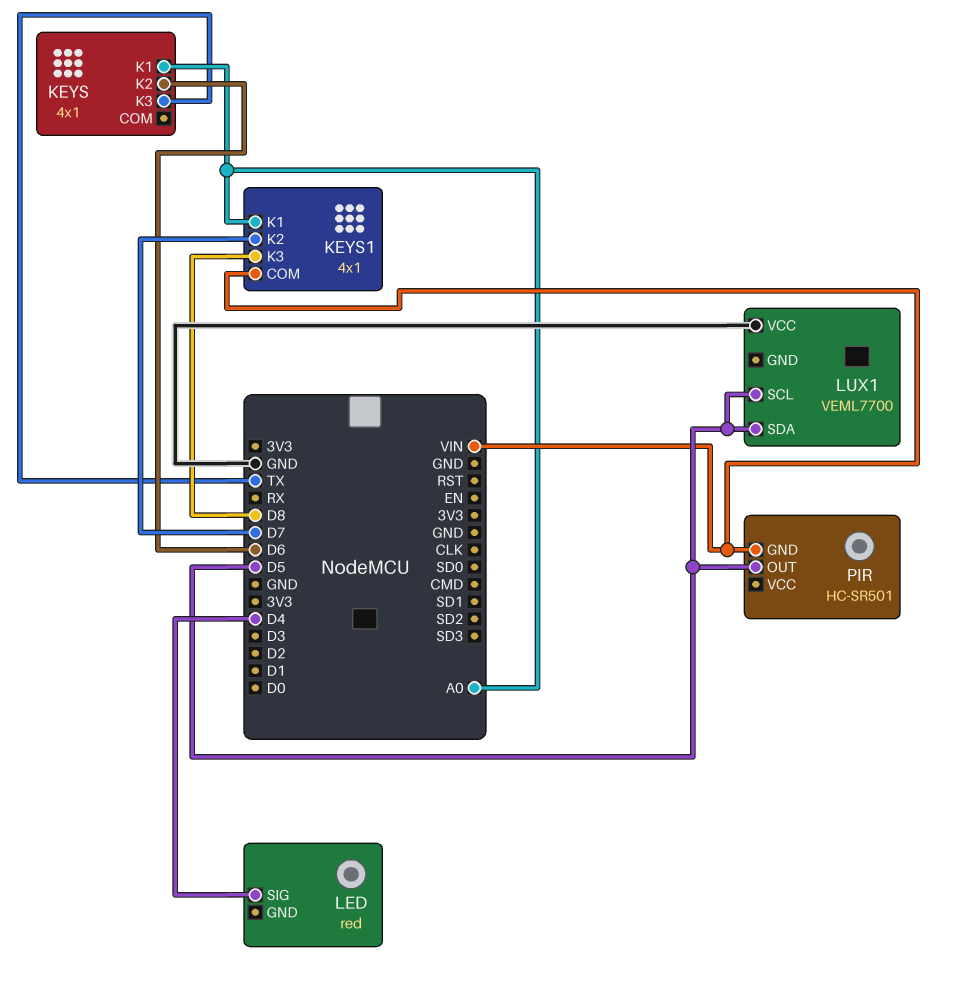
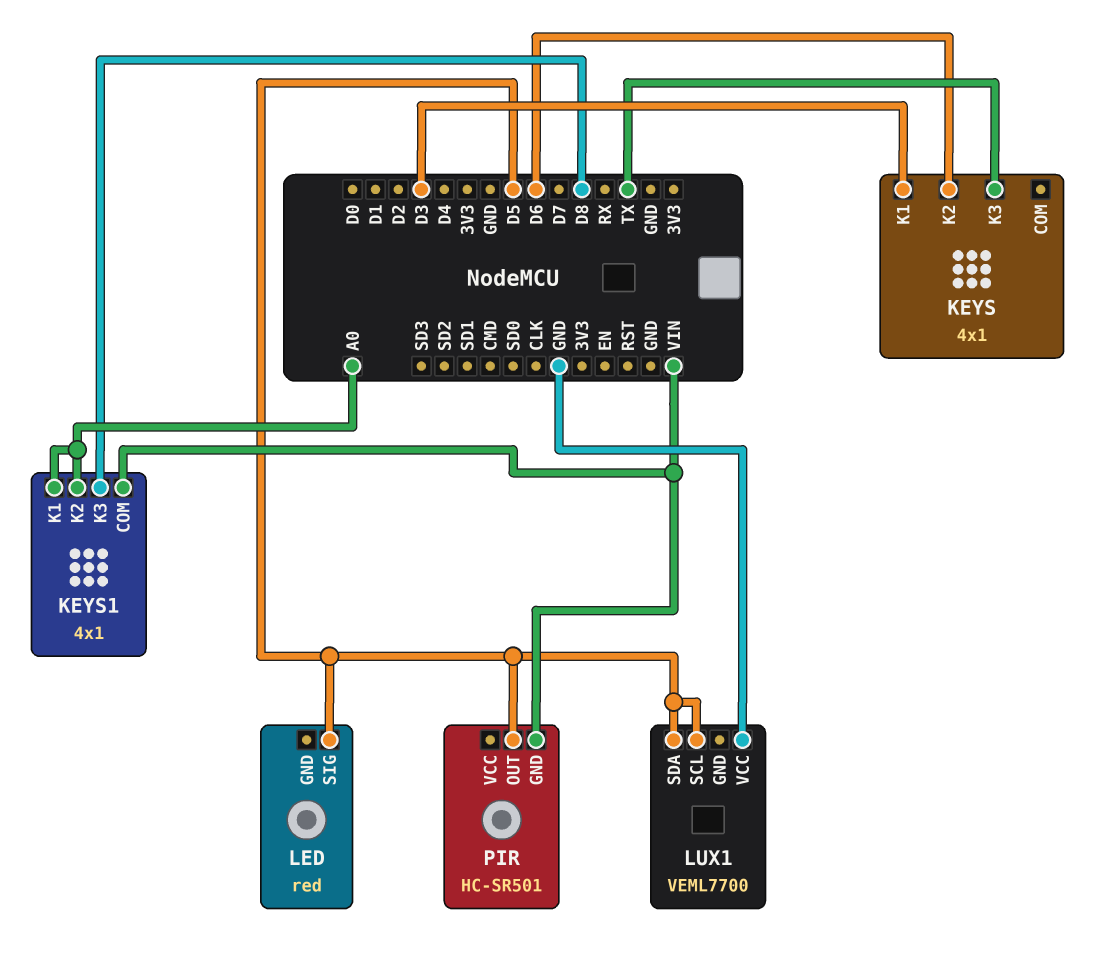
KEYS pin K1: A0 -> D3
KEYS1 pin K2: D7 -> A0
LED pin SIG: D4 -> D5

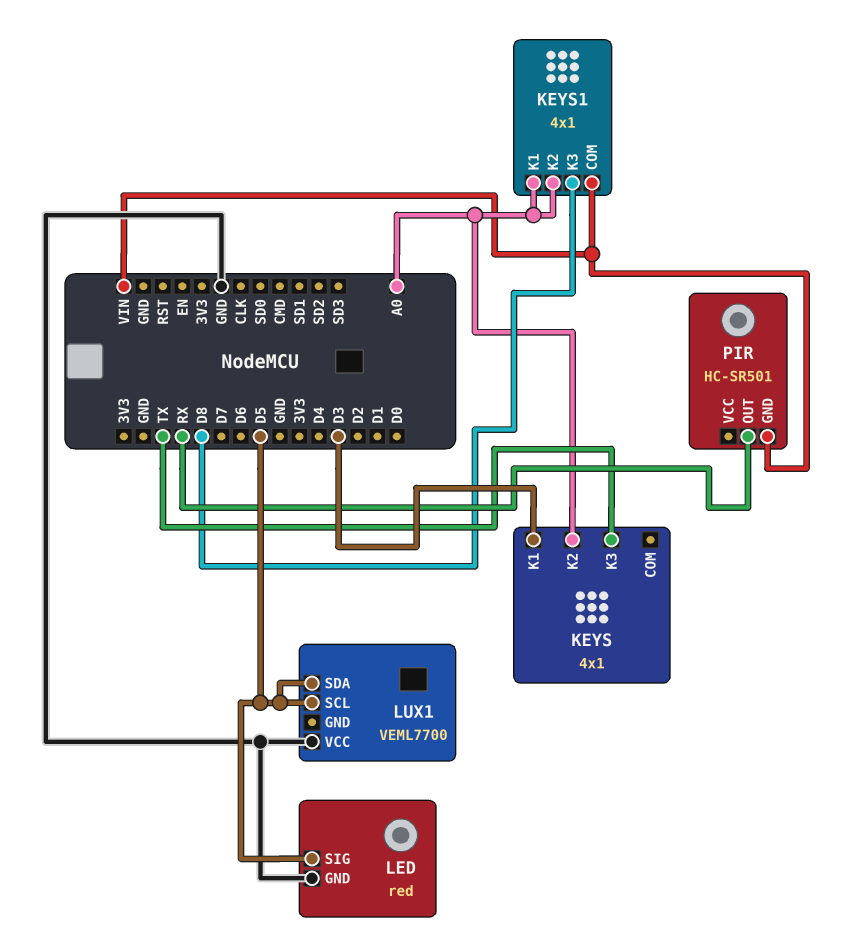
KEYS pin K2: D6 -> A0
LED pin GND: none -> GND
PIR pin OUT: D5 -> RX

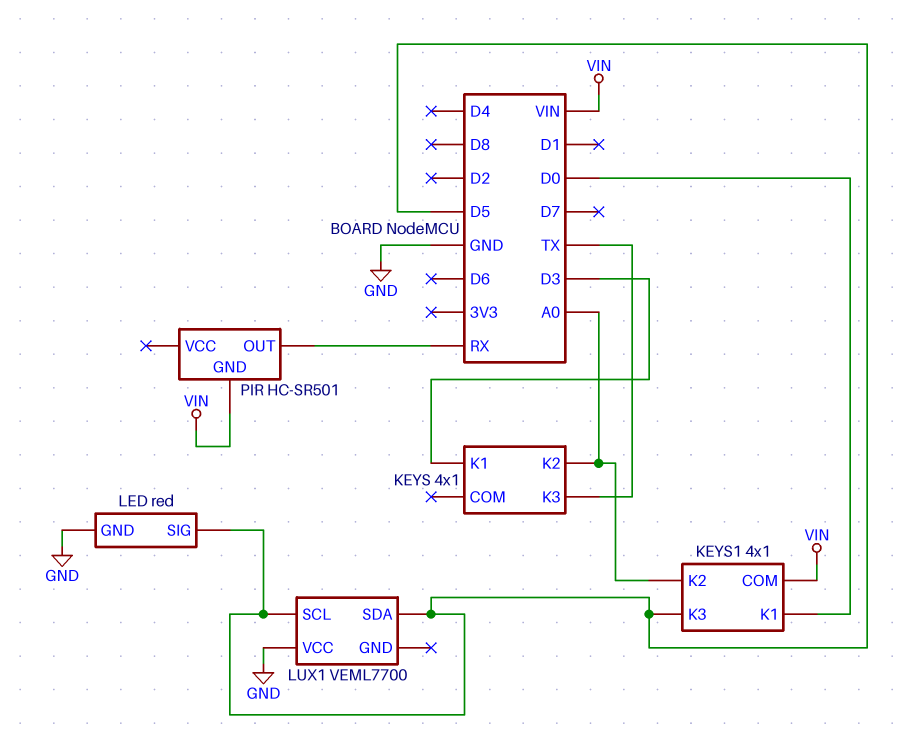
KEYS1 pin K1: A0 -> D0
KEYS1 pin K3: D8 -> D5

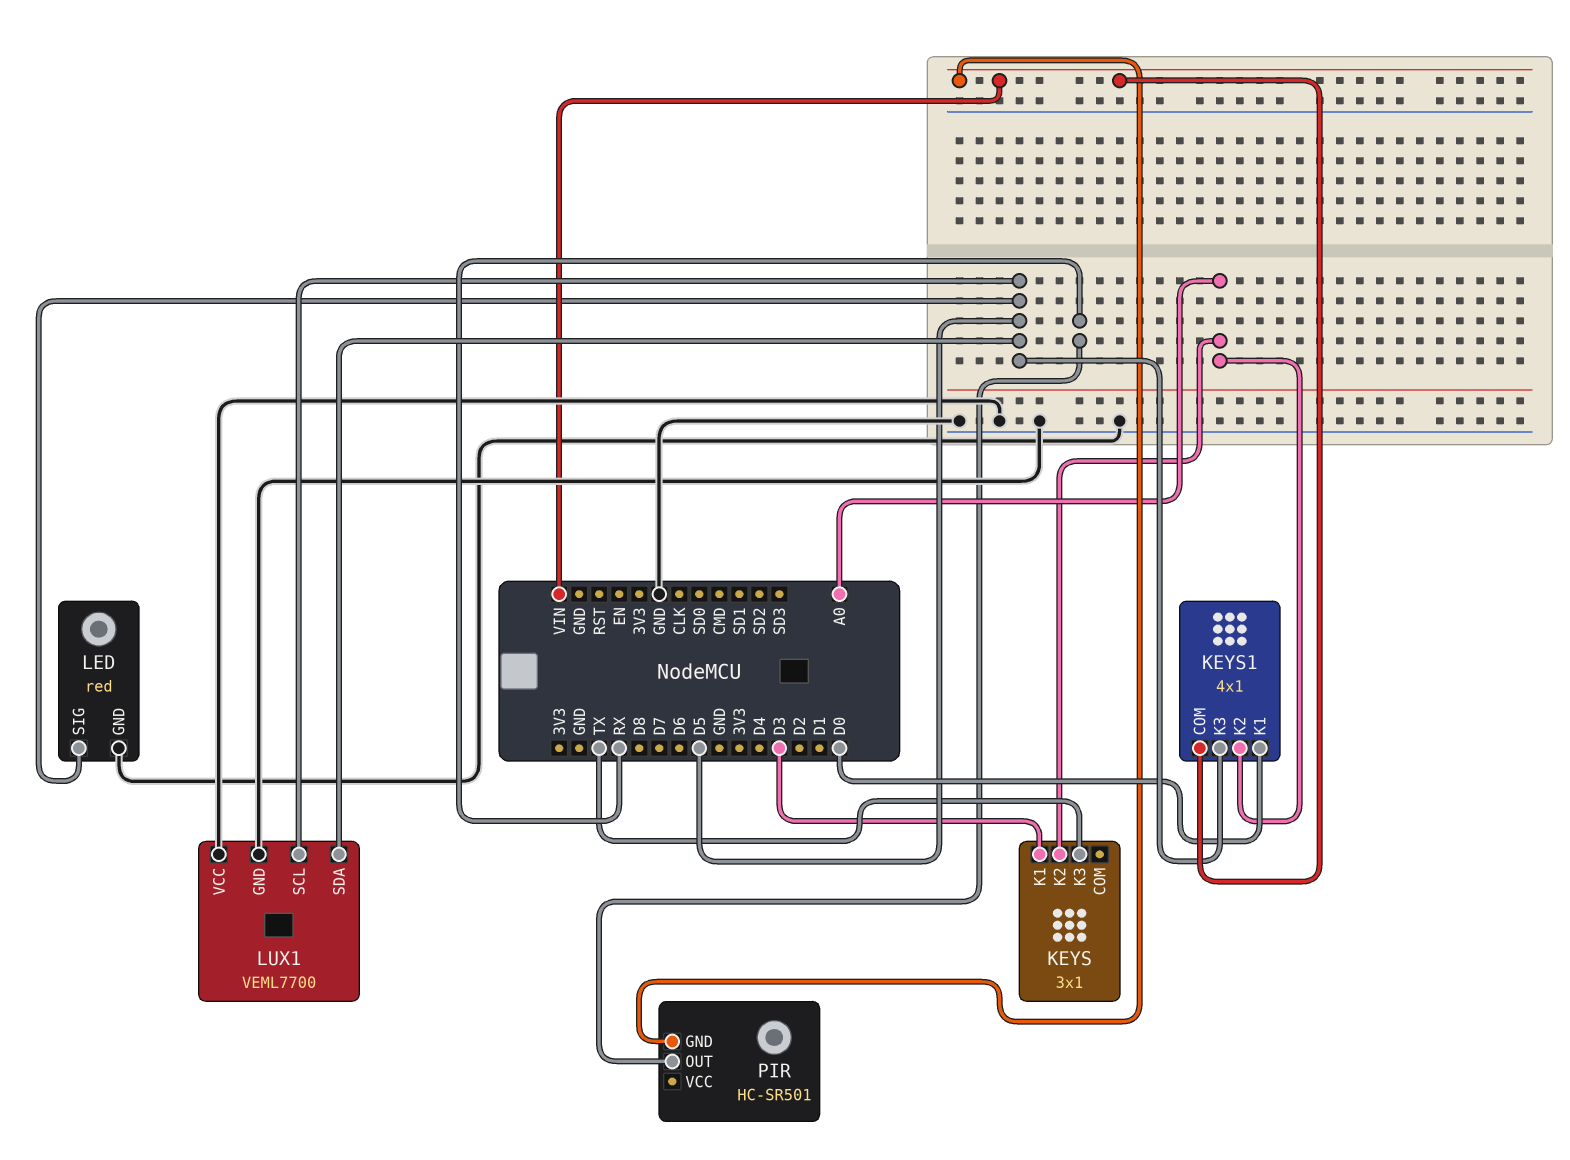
KEYS: 4x1 -> 3x1
LUX1 pin GND: none -> GND

